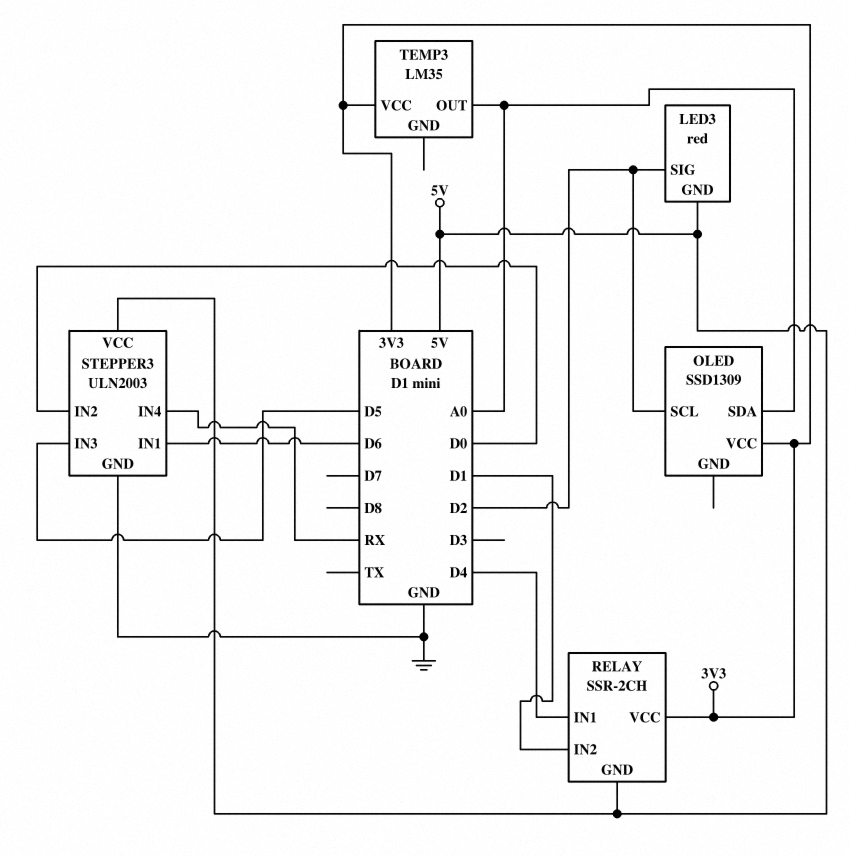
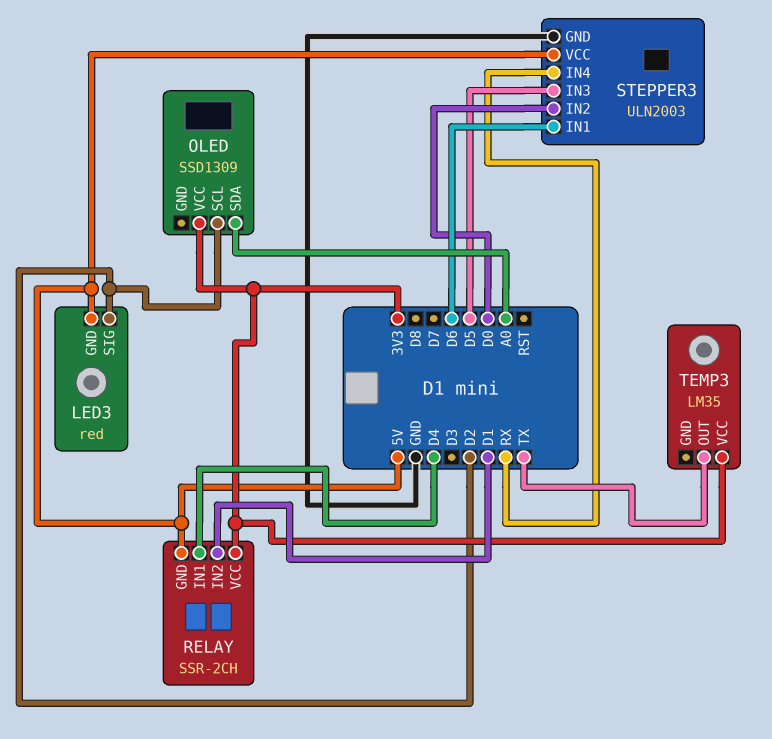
TEMP3 pin OUT: A0 -> TX

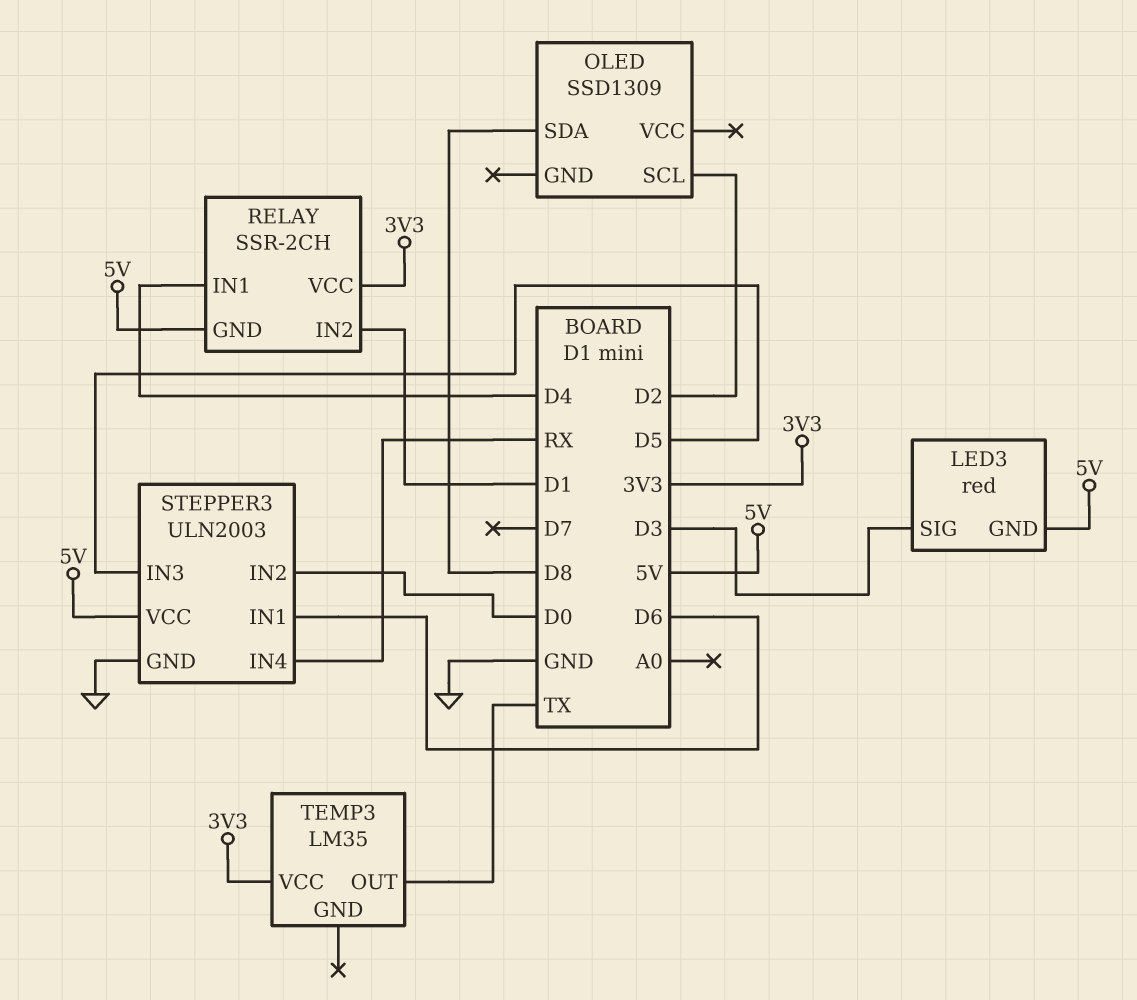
LED3 pin SIG: D2 -> D3
OLED pin SDA: A0 -> D8
OLED pin VCC: 3V3 -> none

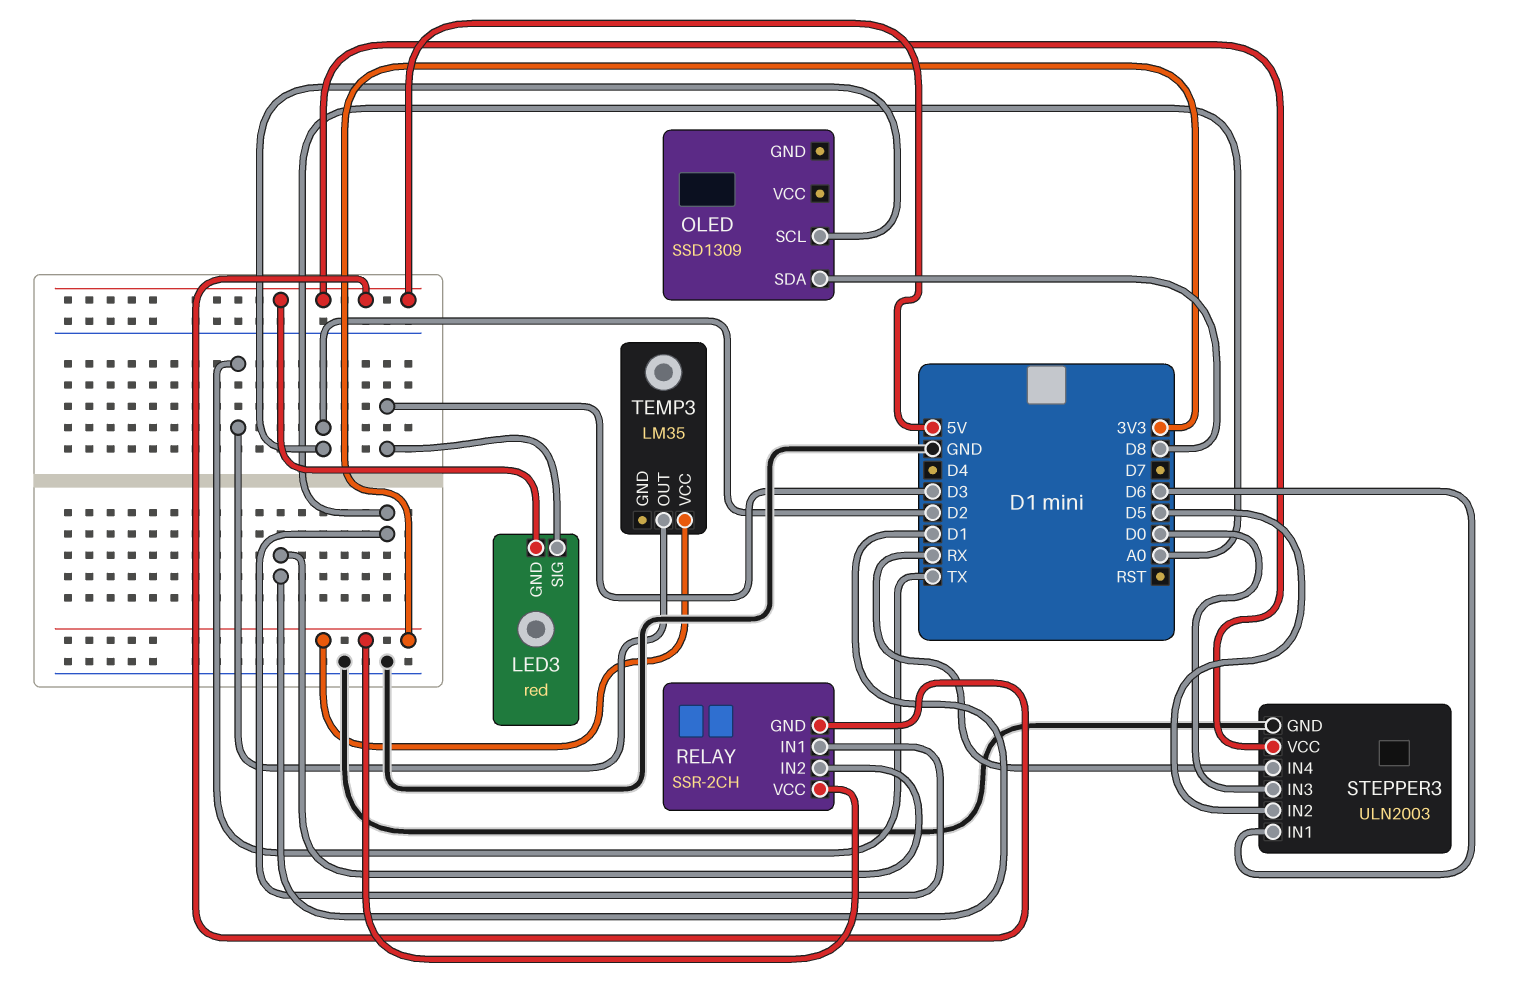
RELAY pin IN1: D4 -> A0
STEPPER3 pin IN2: D0 -> D5
STEPPER3 pin IN3: D5 -> D0

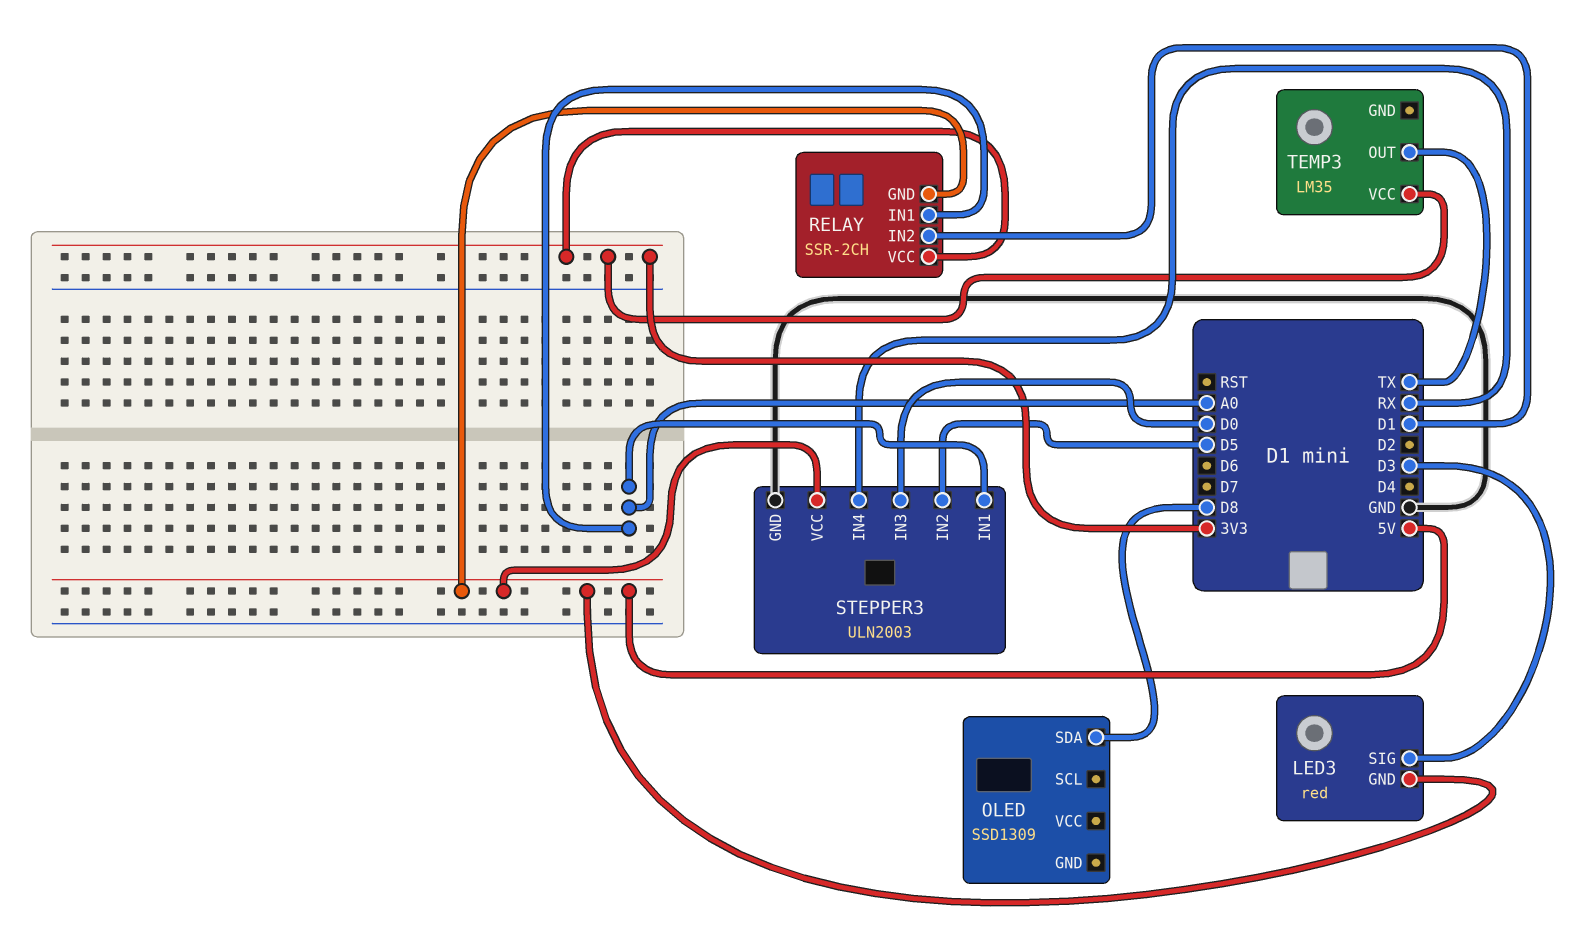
OLED pin SCL: D2 -> none
STEPPER3 pin IN1: D6 -> A0

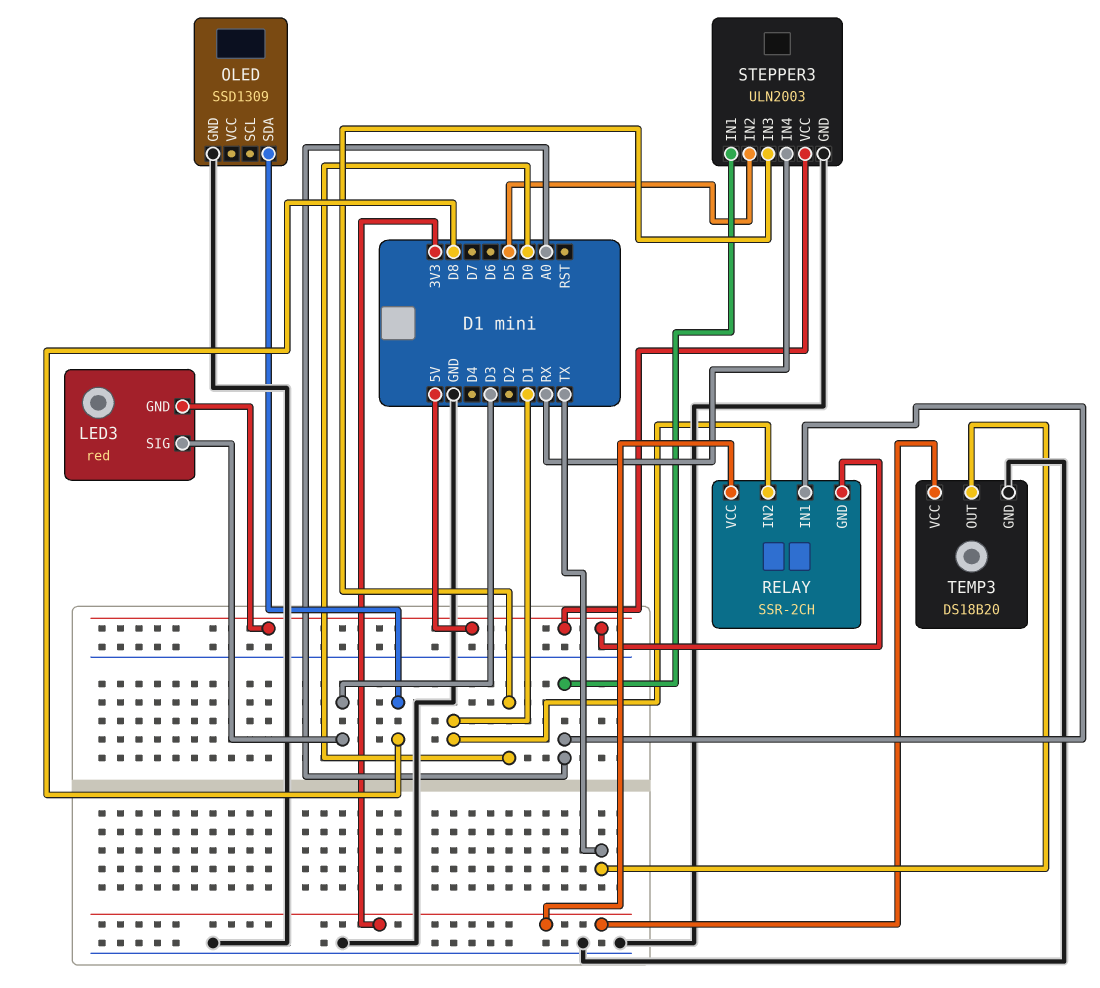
OLED pin GND: none -> GND
TEMP3: LM35 -> DS18B20
TEMP3 pin GND: none -> GND

